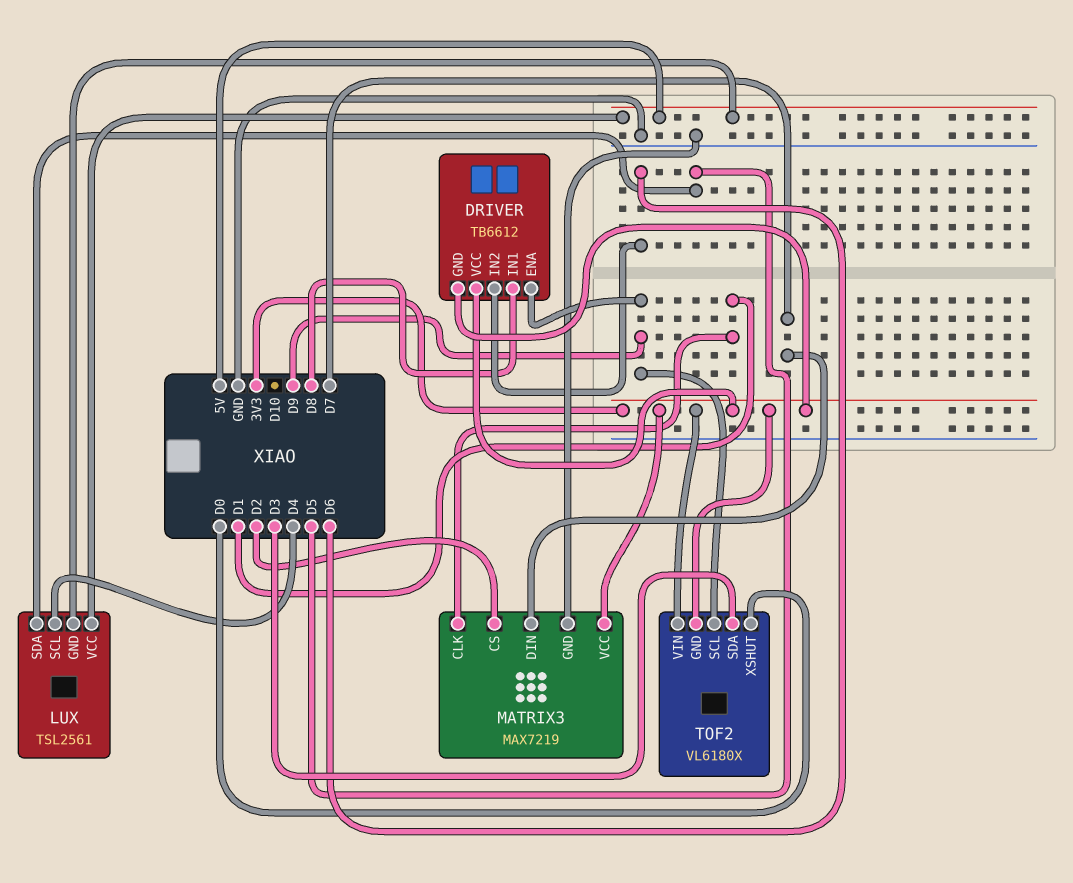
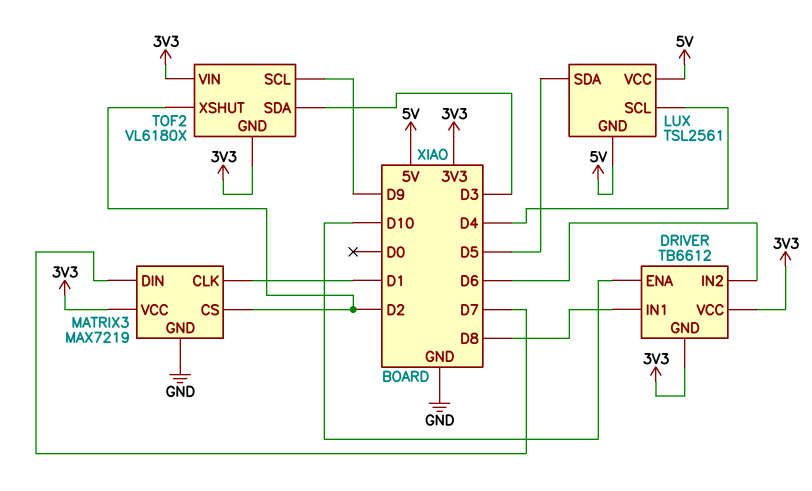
DRIVER pin ENA: D9 -> D10
TOF2 pin XSHUT: D0 -> D2

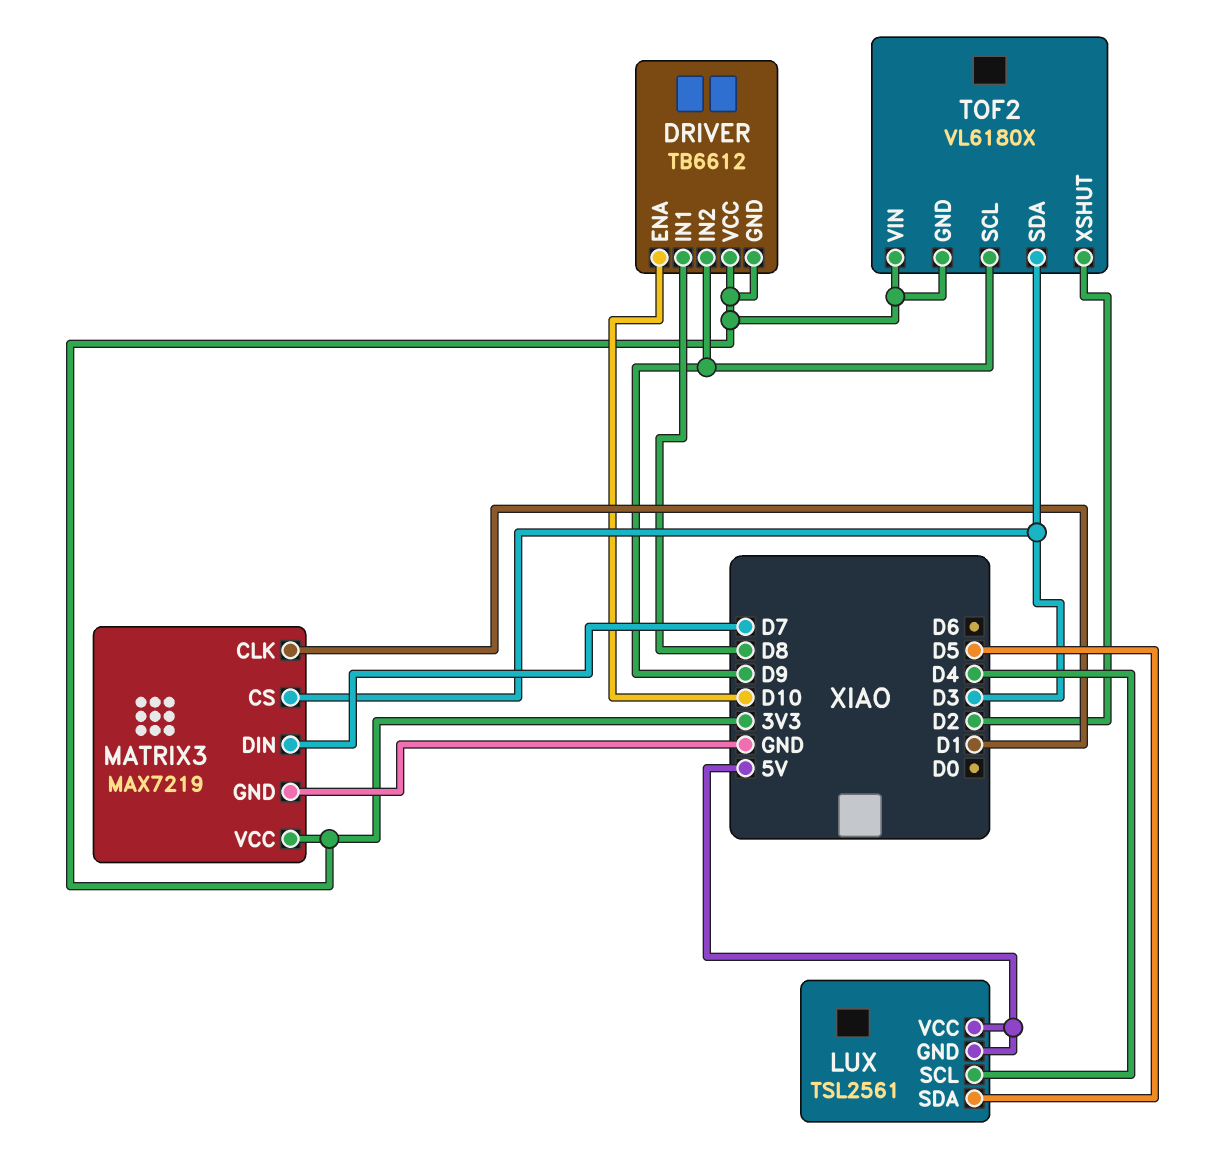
DRIVER pin IN2: D6 -> D9
MATRIX3 pin CS: D2 -> D3

